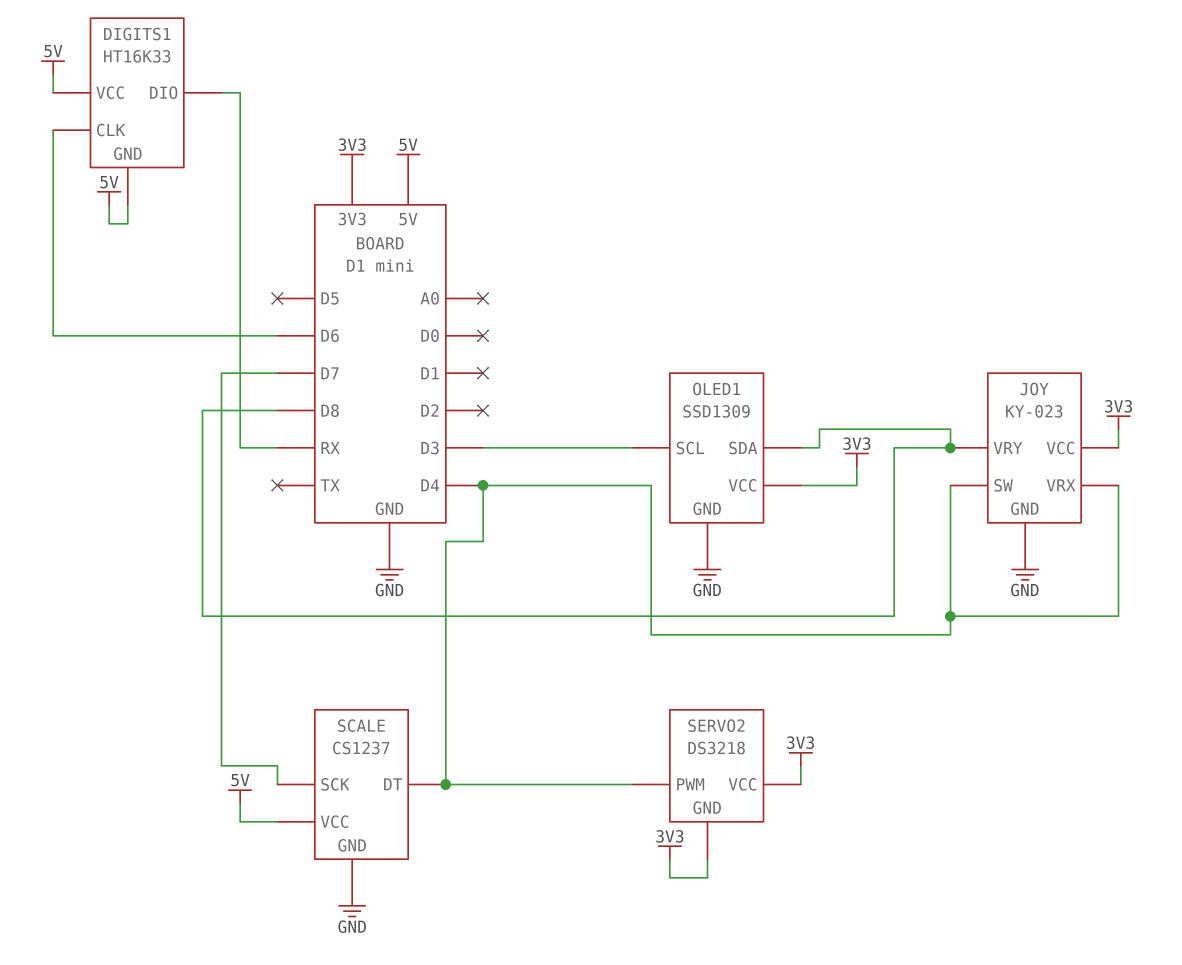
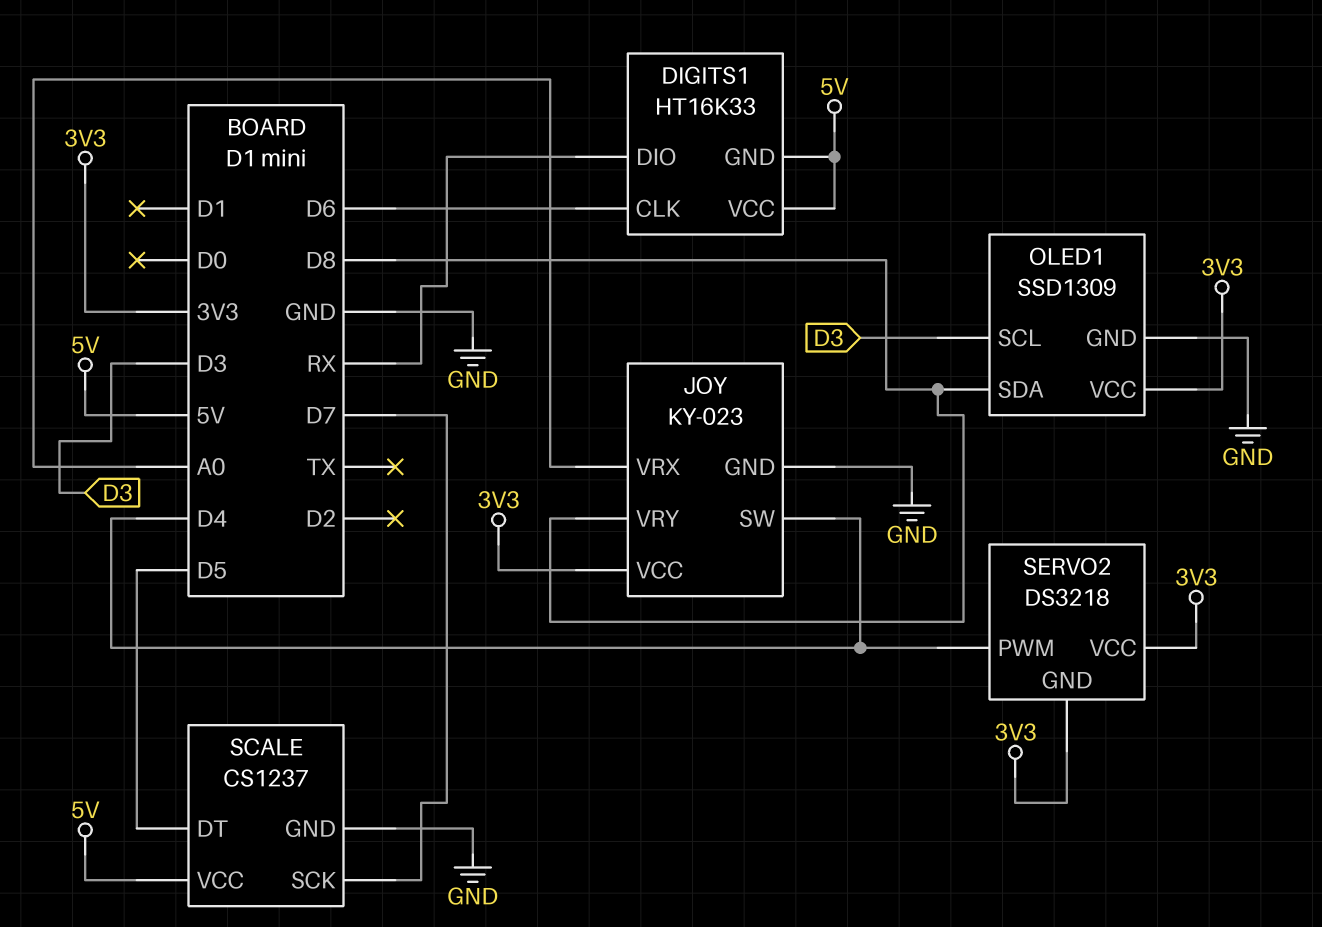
JOY pin VRX: D4 -> A0
SCALE pin DT: D4 -> D5

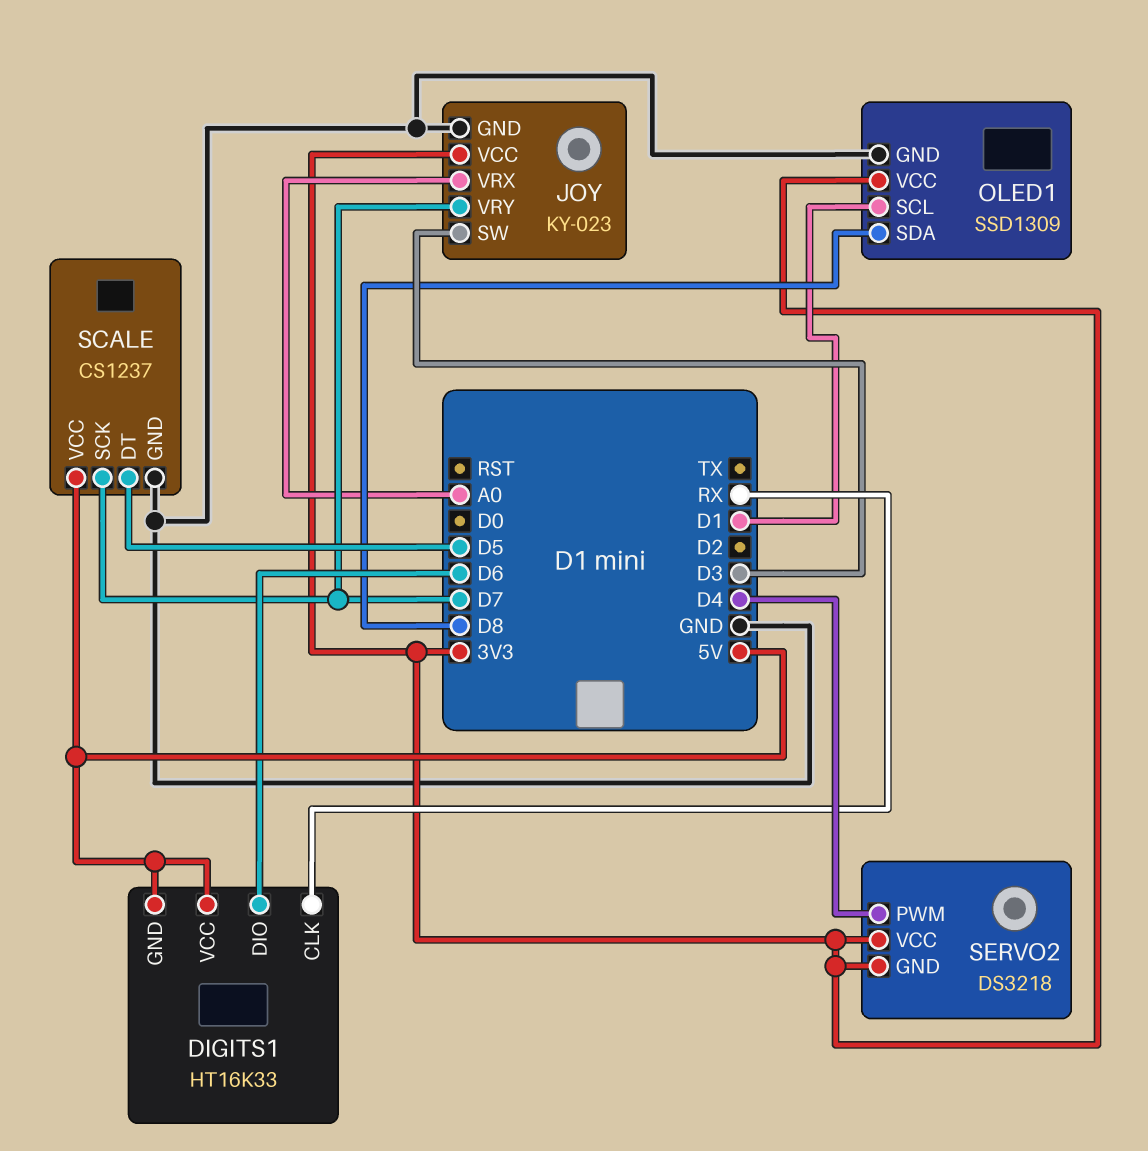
DIGITS1 pin CLK: D6 -> RX
DIGITS1 pin DIO: RX -> D6
JOY pin SW: D4 -> D3
JOY pin VRY: D8 -> D7
OLED1 pin SCL: D3 -> D1

